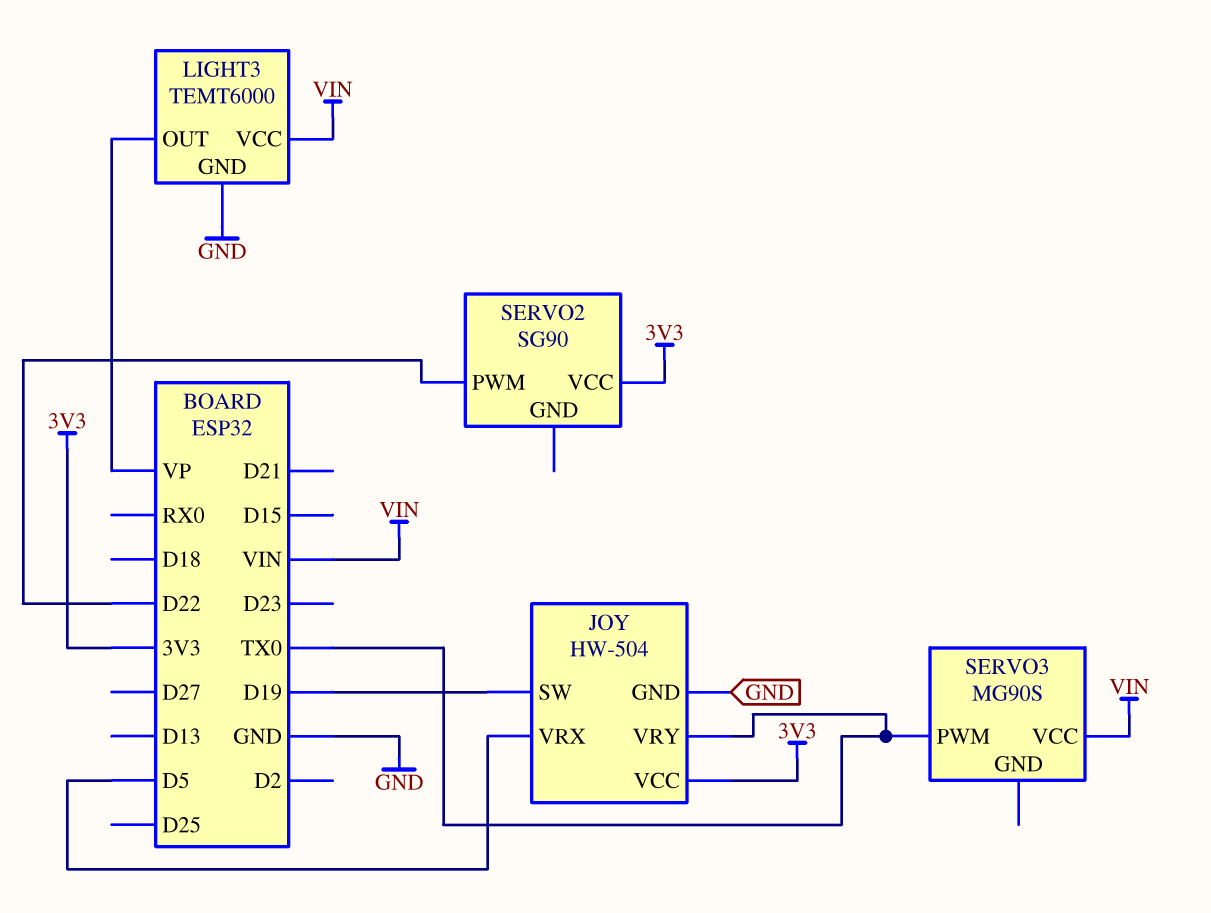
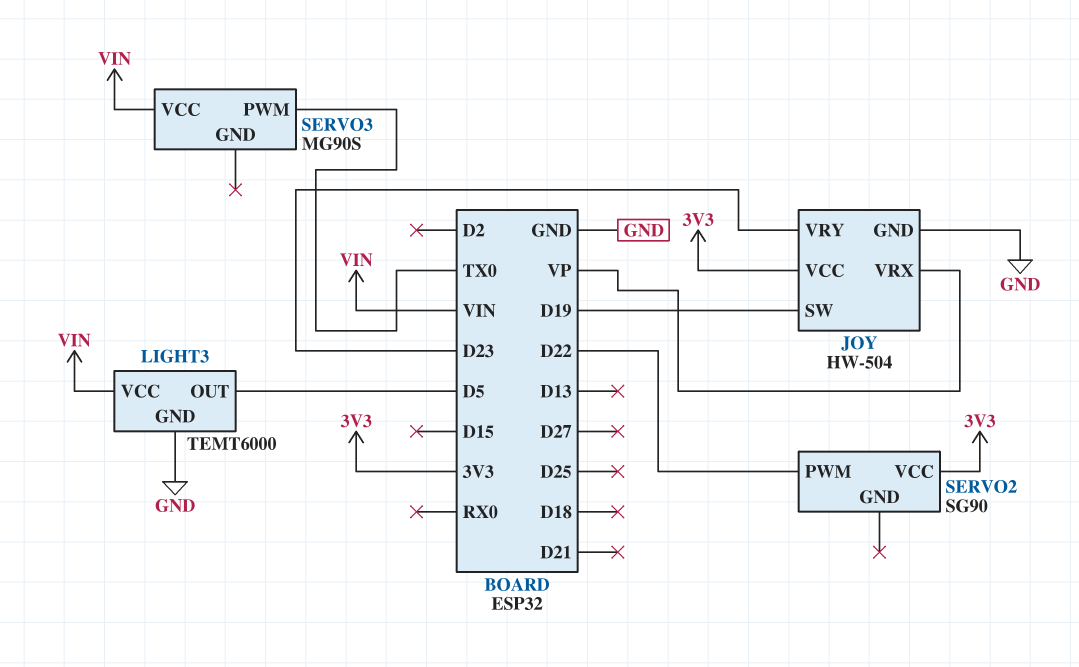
JOY pin VRX: D5 -> VP
JOY pin VRY: TX0 -> D23
LIGHT3 pin OUT: VP -> D5

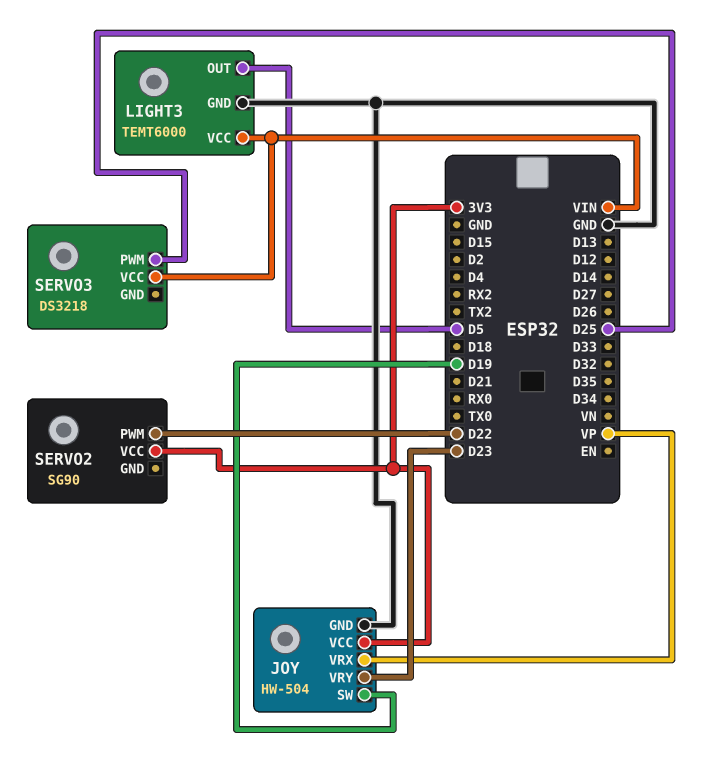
SERVO3: MG90S -> DS3218
SERVO3 pin PWM: TX0 -> D25

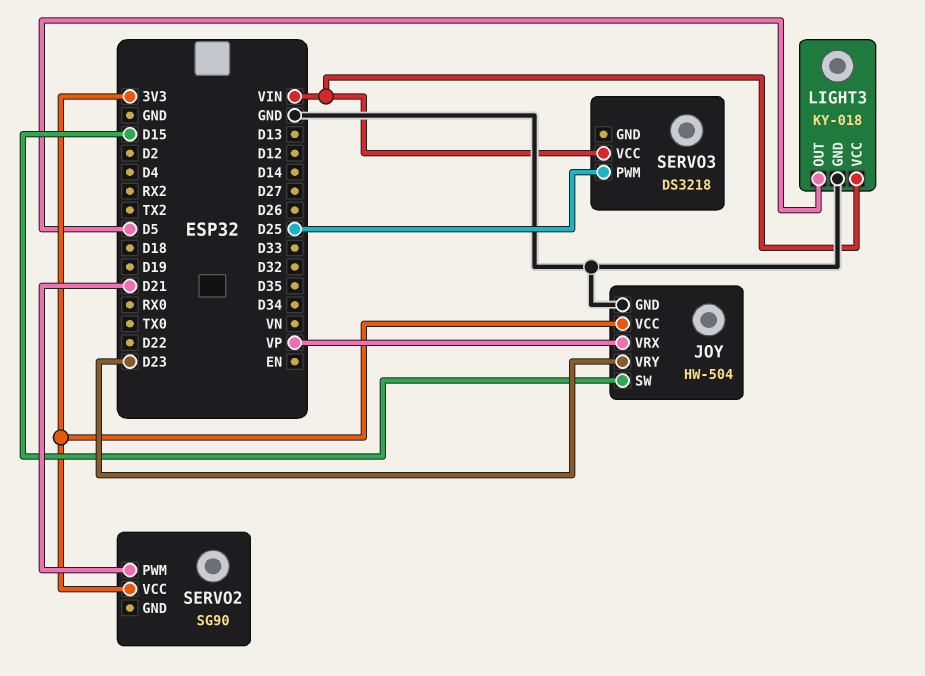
JOY pin SW: D19 -> D15
LIGHT3: TEMT6000 -> KY-018
SERVO2 pin PWM: D22 -> D21

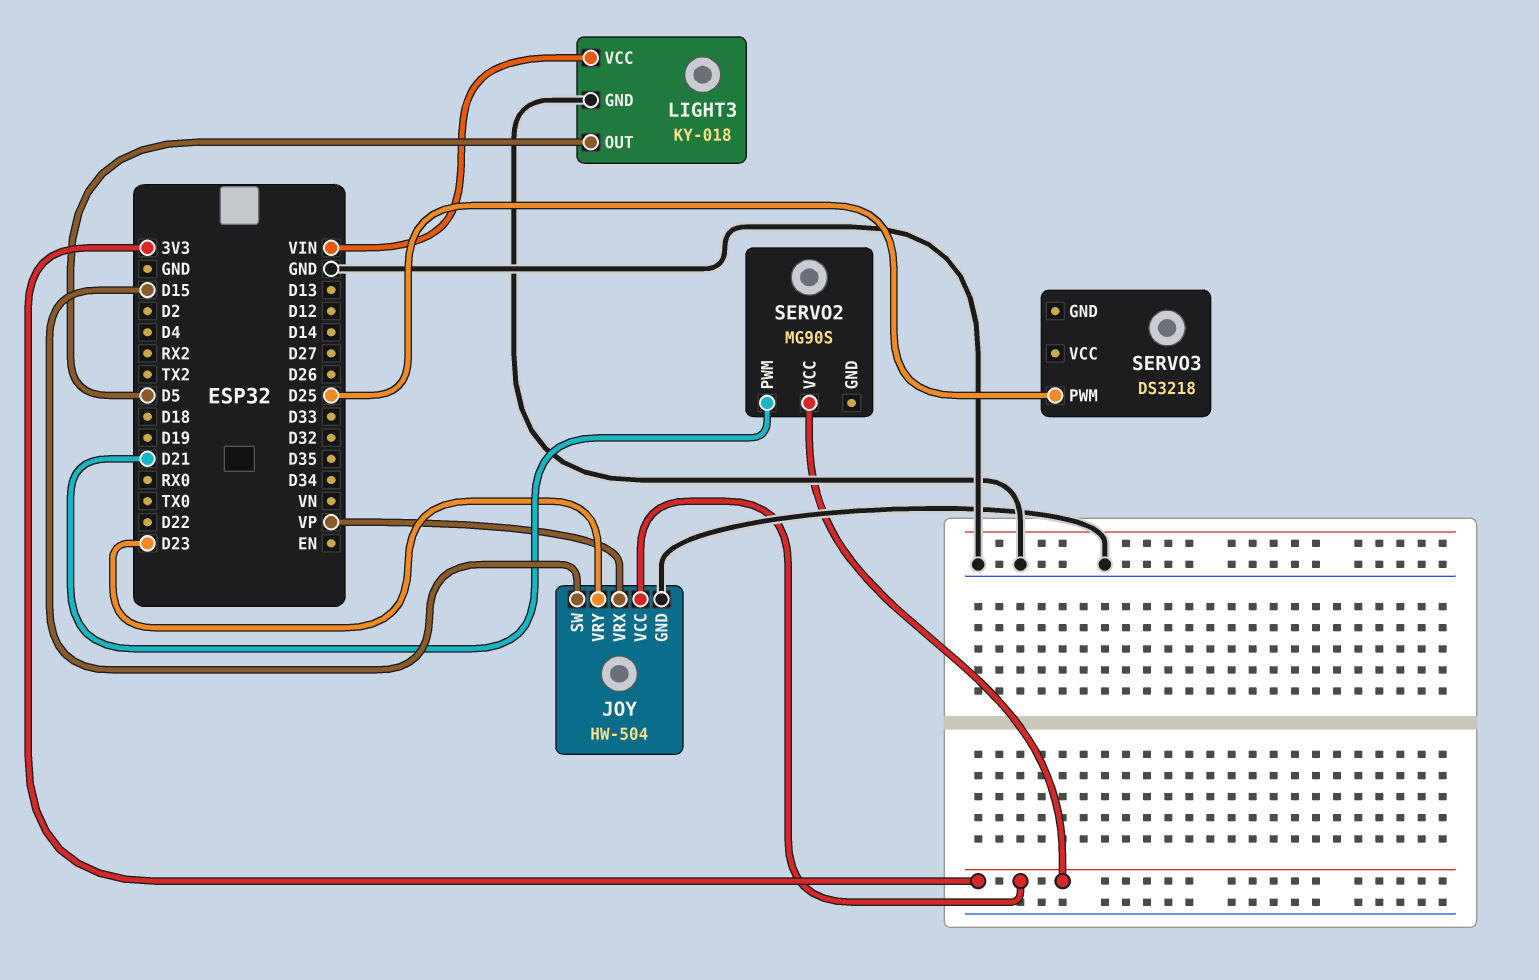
SERVO2: SG90 -> MG90S
SERVO3 pin VCC: VIN -> none

